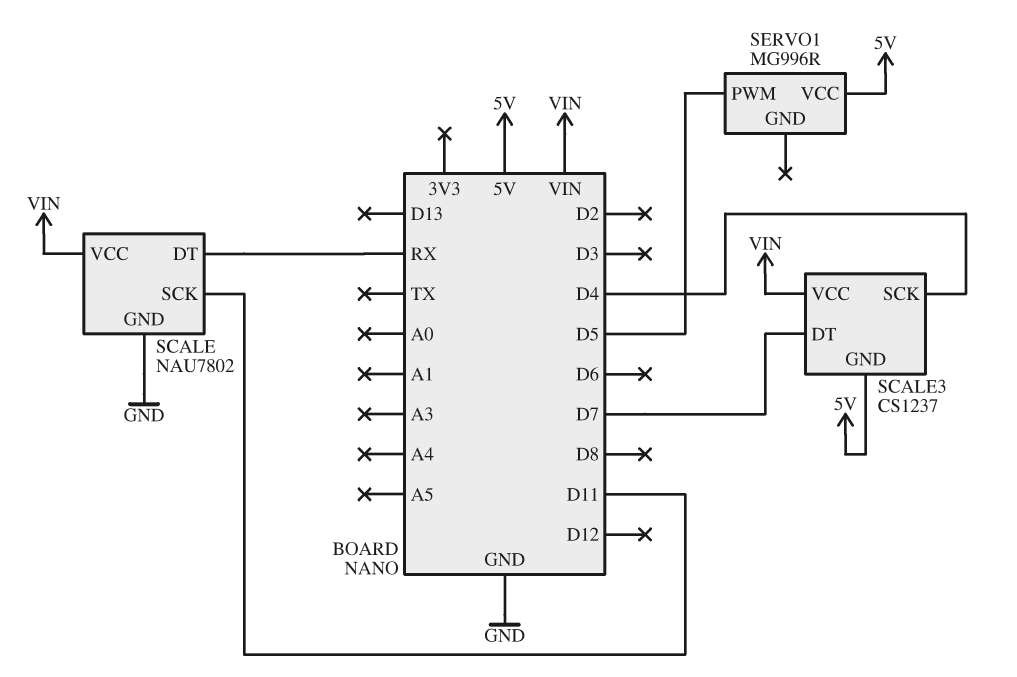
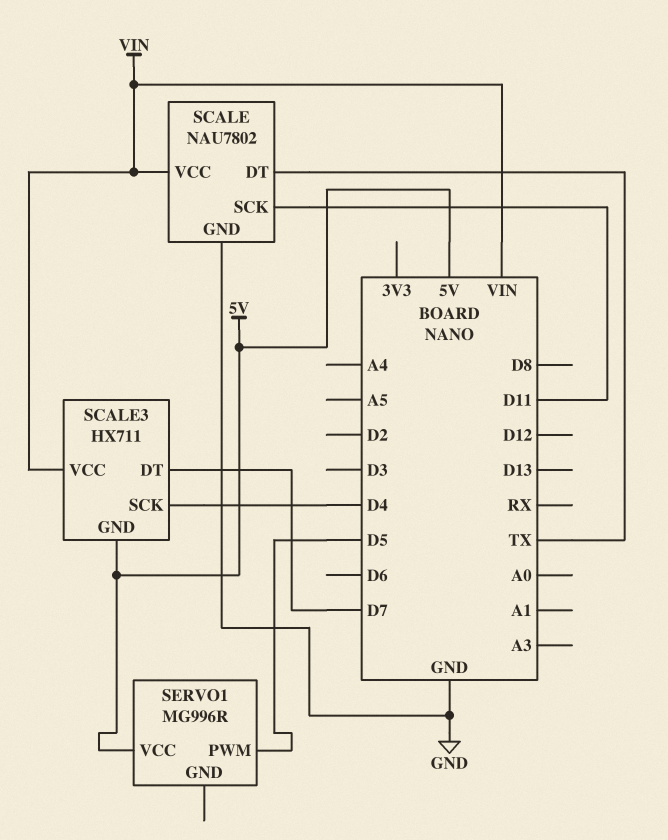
SCALE pin DT: RX -> TX
SCALE3: CS1237 -> HX711

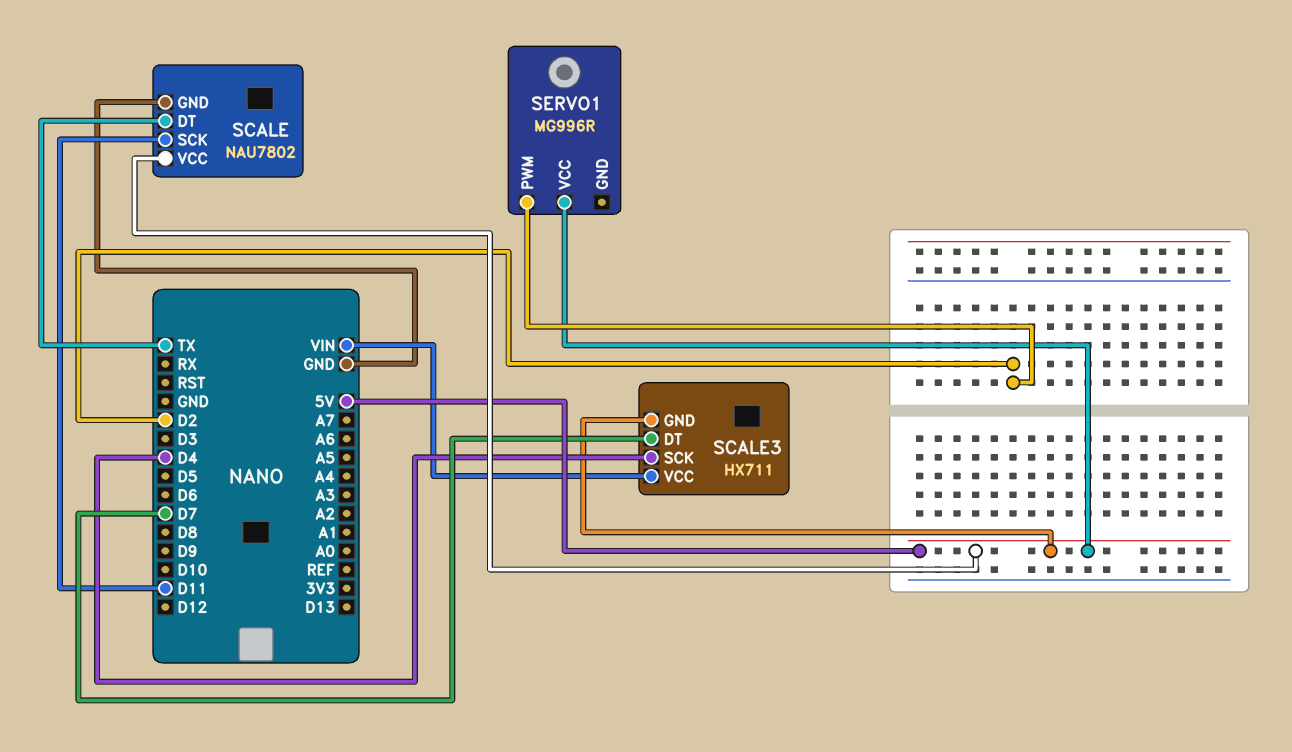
SCALE pin VCC: VIN -> 5V
SERVO1 pin PWM: D5 -> D2

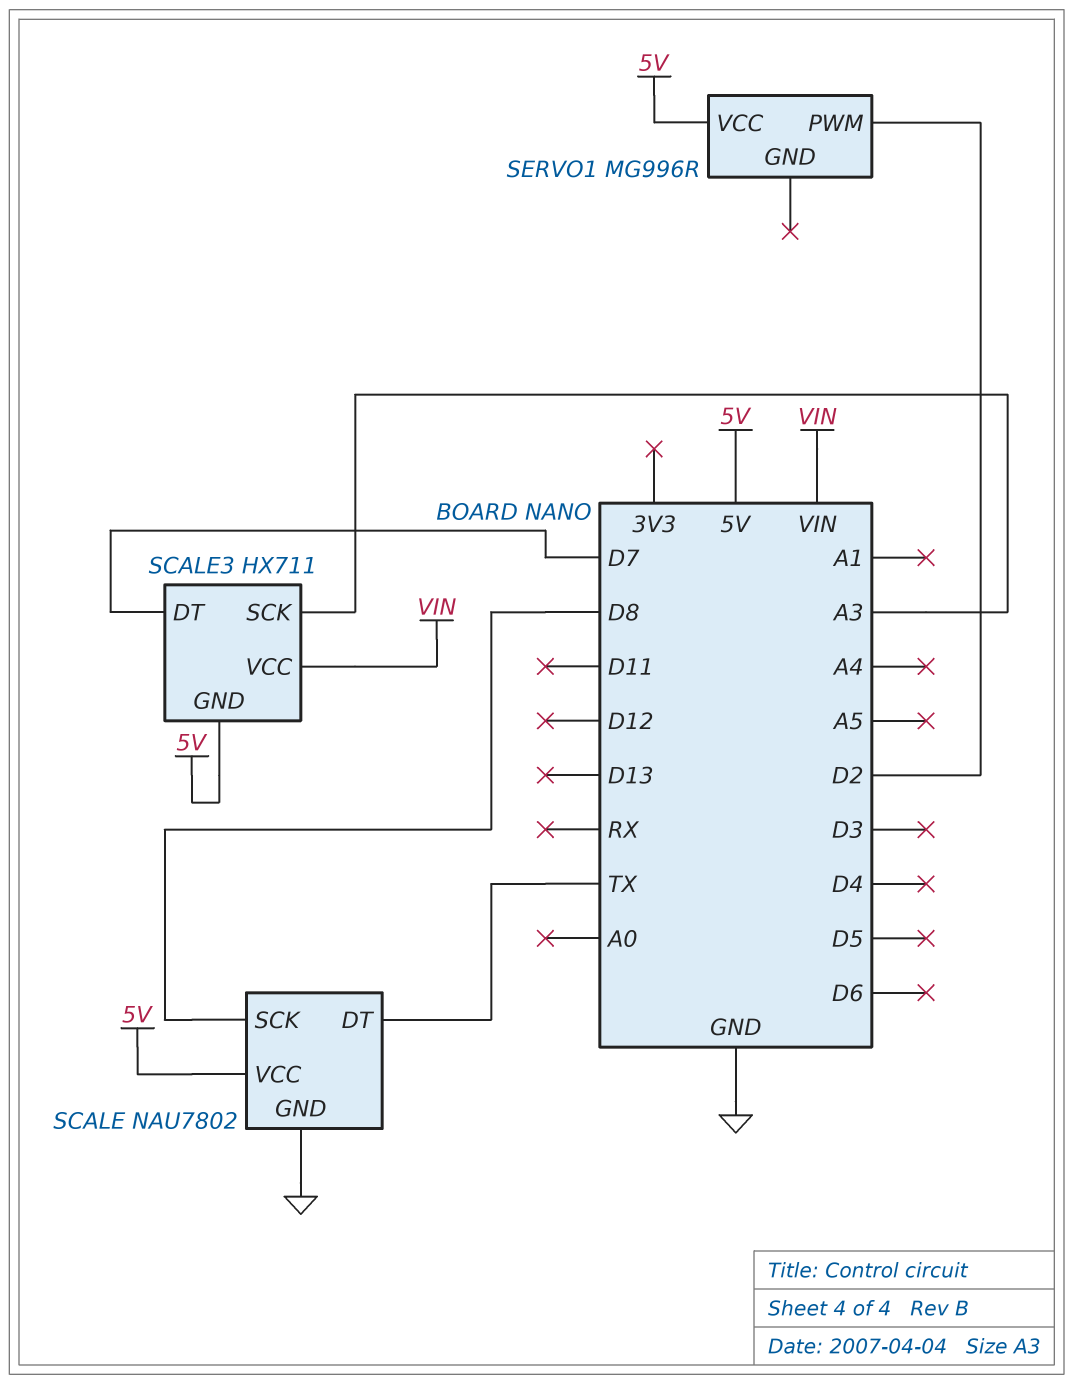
SCALE pin SCK: D11 -> D8
SCALE3 pin SCK: D4 -> A3

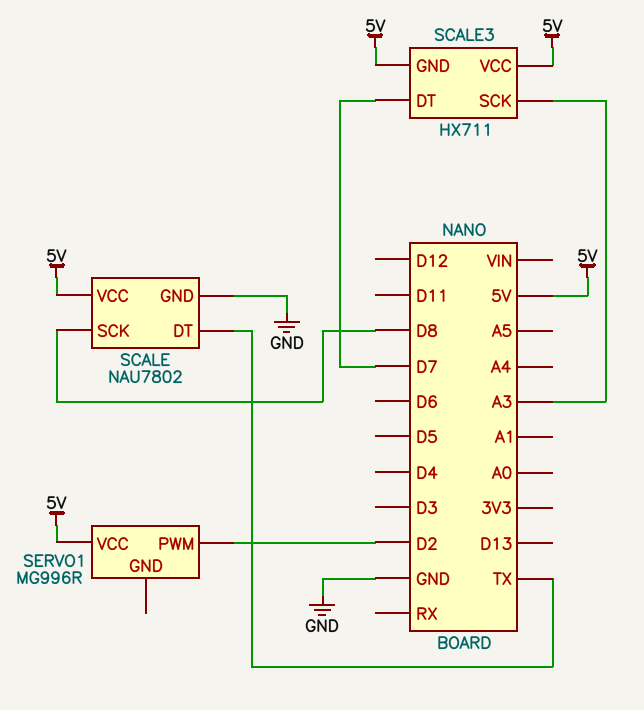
SCALE3 pin VCC: VIN -> 5V

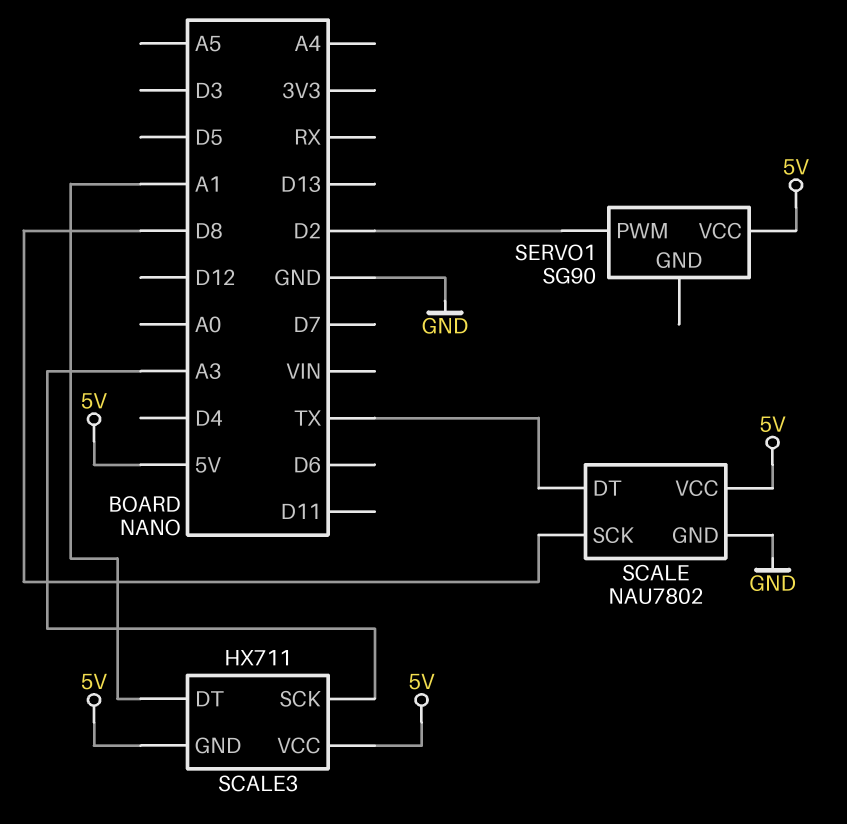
SCALE3 pin DT: D7 -> A1
SERVO1: MG996R -> SG90

